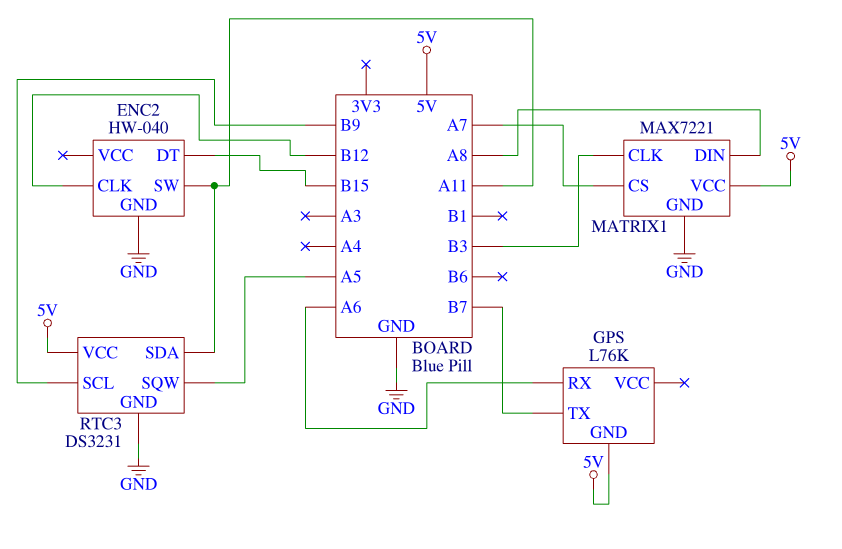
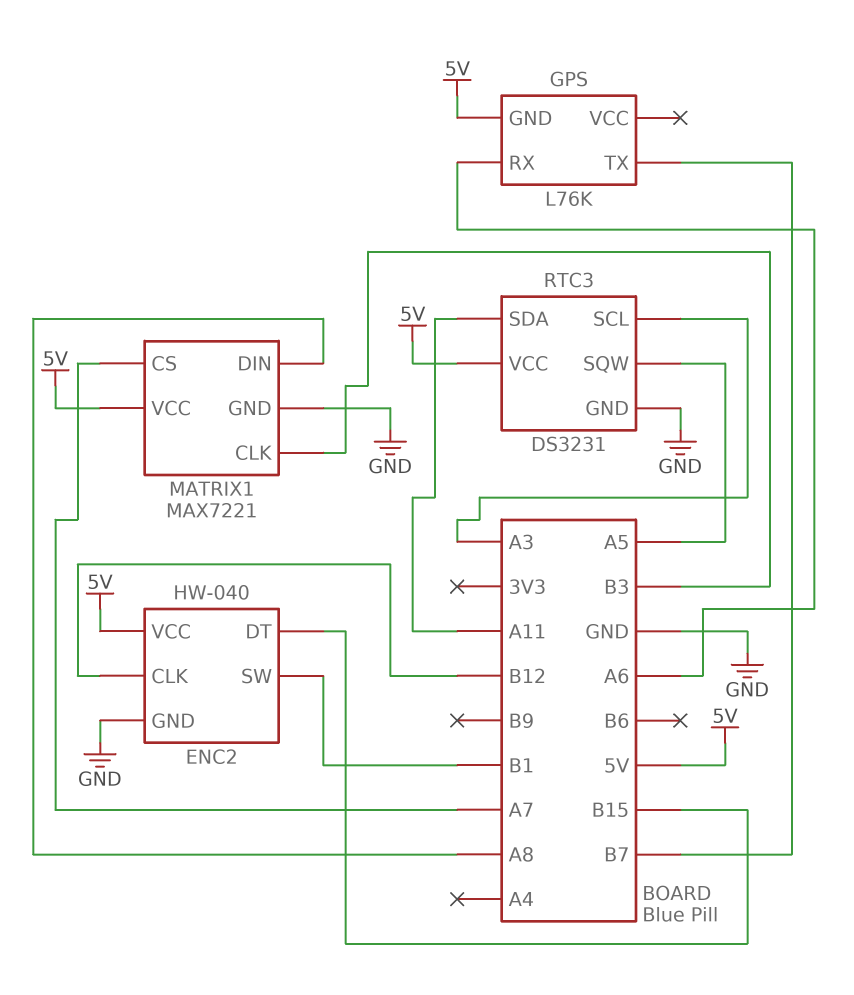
ENC2 pin SW: A11 -> B1
ENC2 pin VCC: none -> 5V
RTC3 pin SCL: B9 -> A3

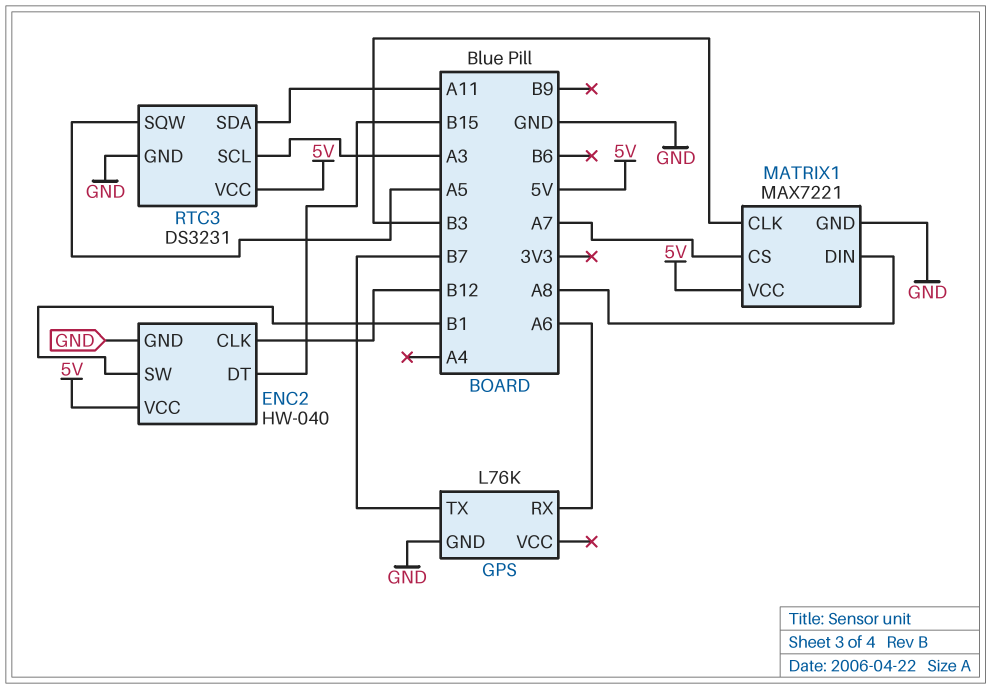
GPS pin GND: 5V -> GND

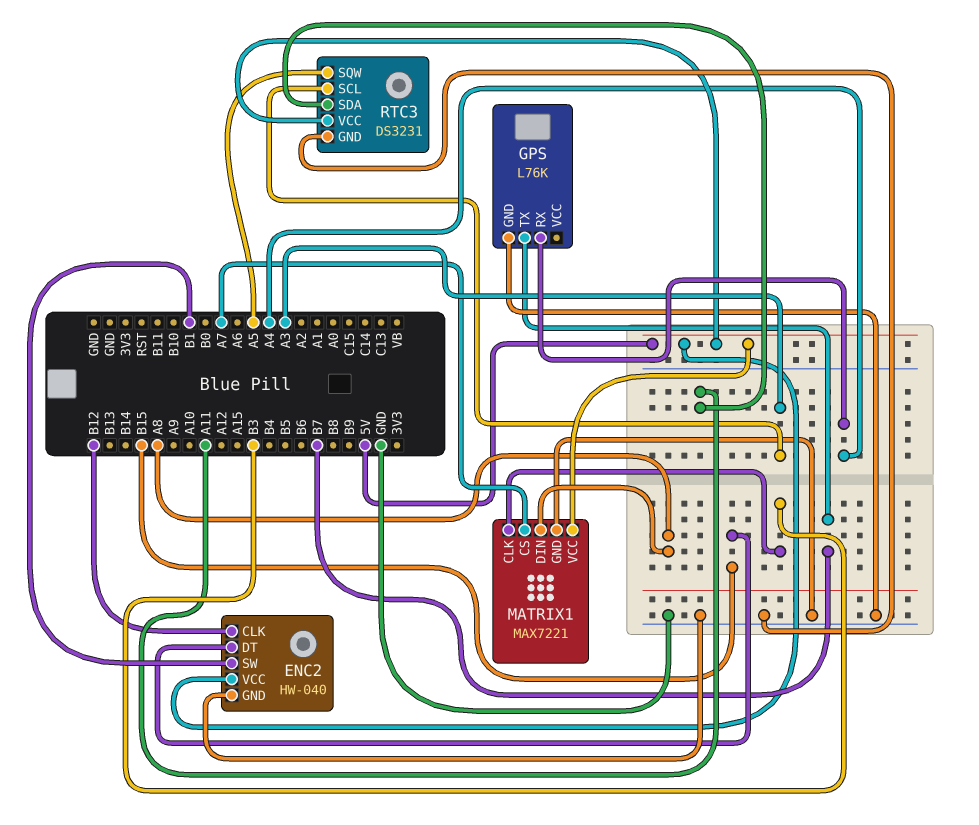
GPS pin RX: A6 -> A4

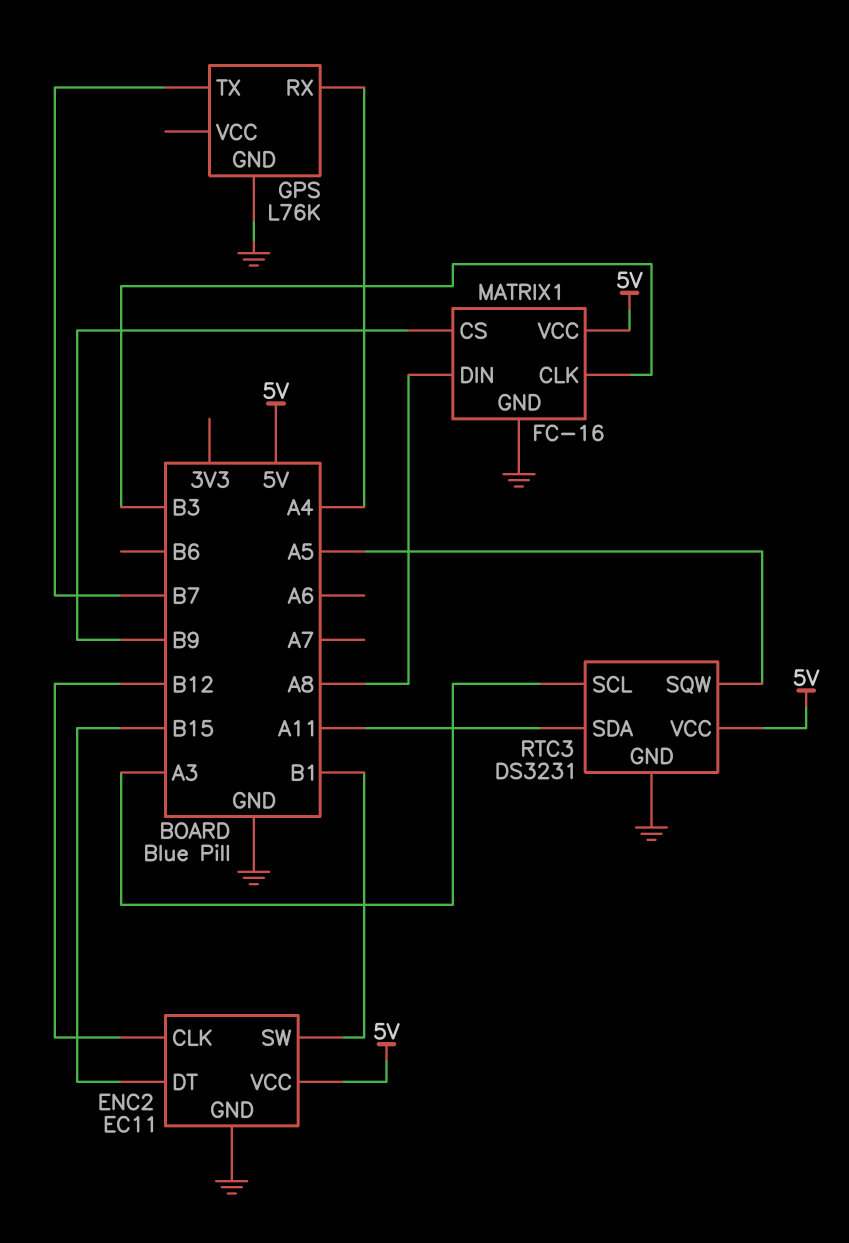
ENC2: HW-040 -> EC11
MATRIX1: MAX7221 -> FC-16
MATRIX1 pin CS: A7 -> B9

